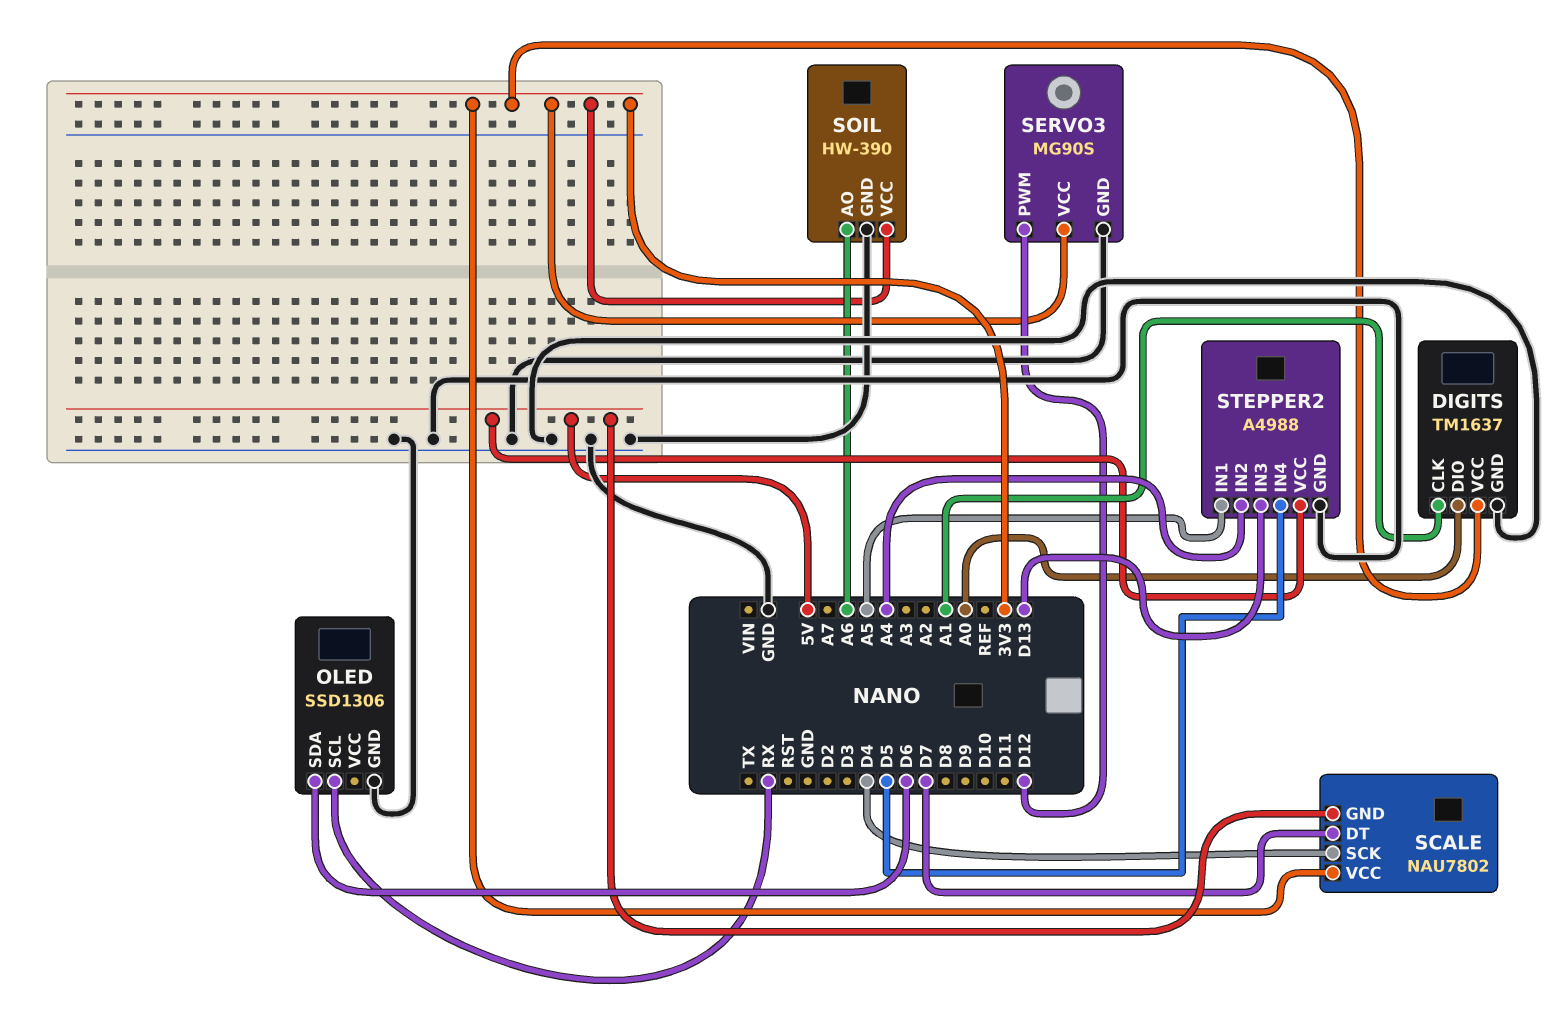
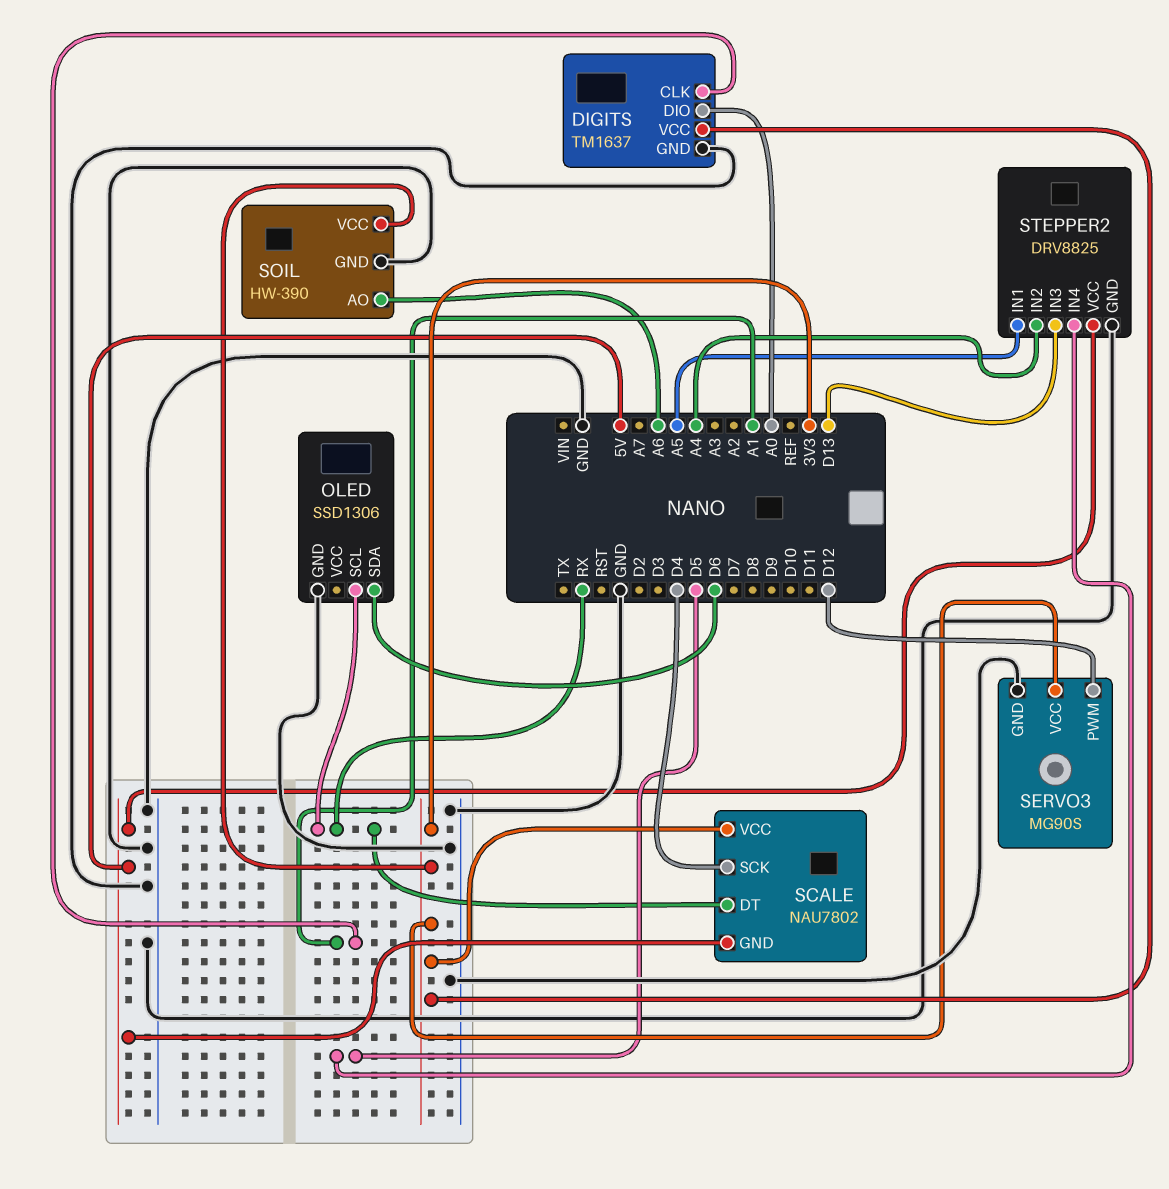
SCALE pin DT: D7 -> RX
STEPPER2: A4988 -> DRV8825

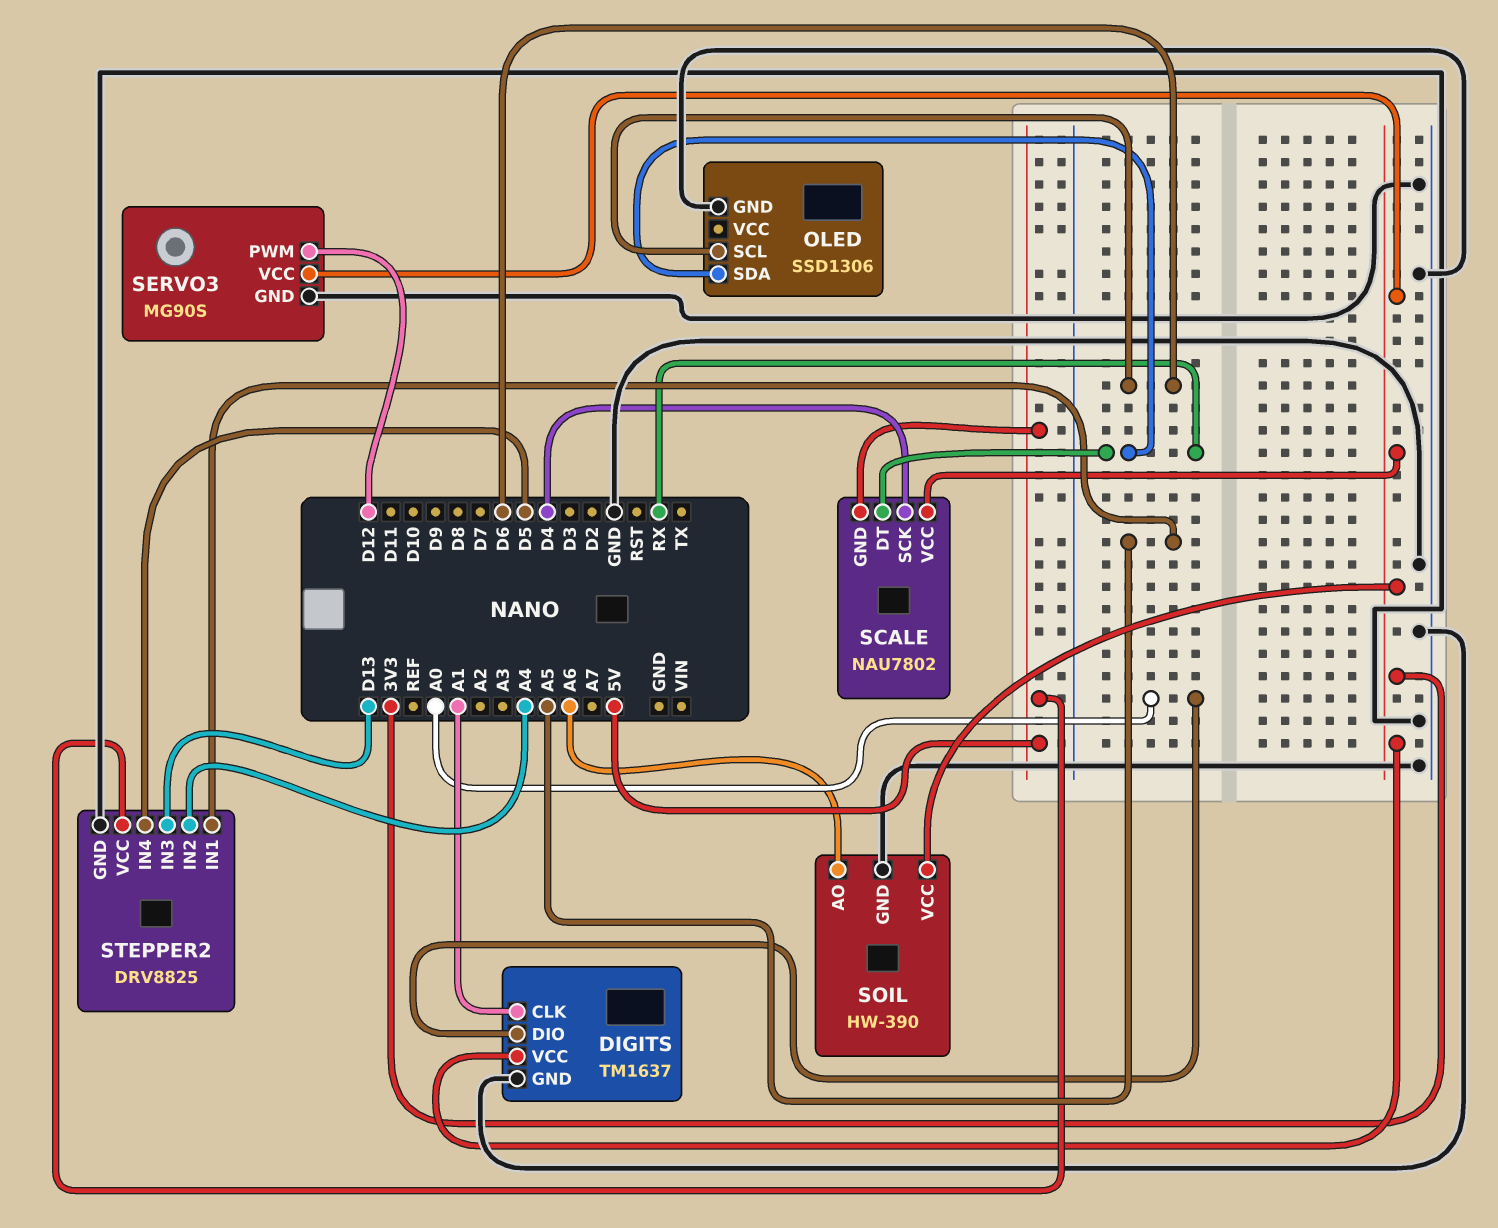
OLED pin SCL: RX -> D6
OLED pin SDA: D6 -> RX

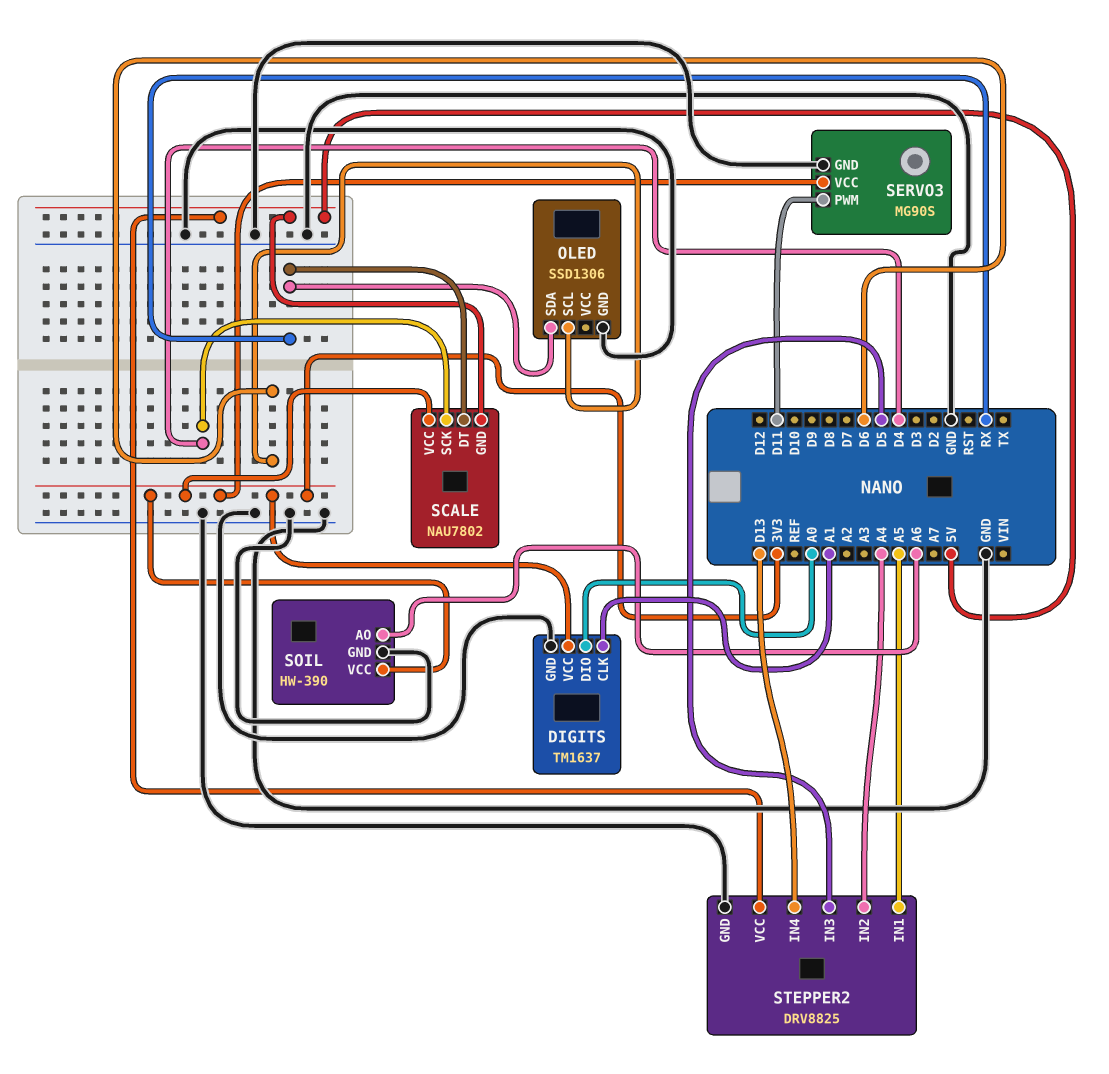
SERVO3 pin PWM: D12 -> D11
STEPPER2 pin IN3: D13 -> D5
STEPPER2 pin IN4: D5 -> D13

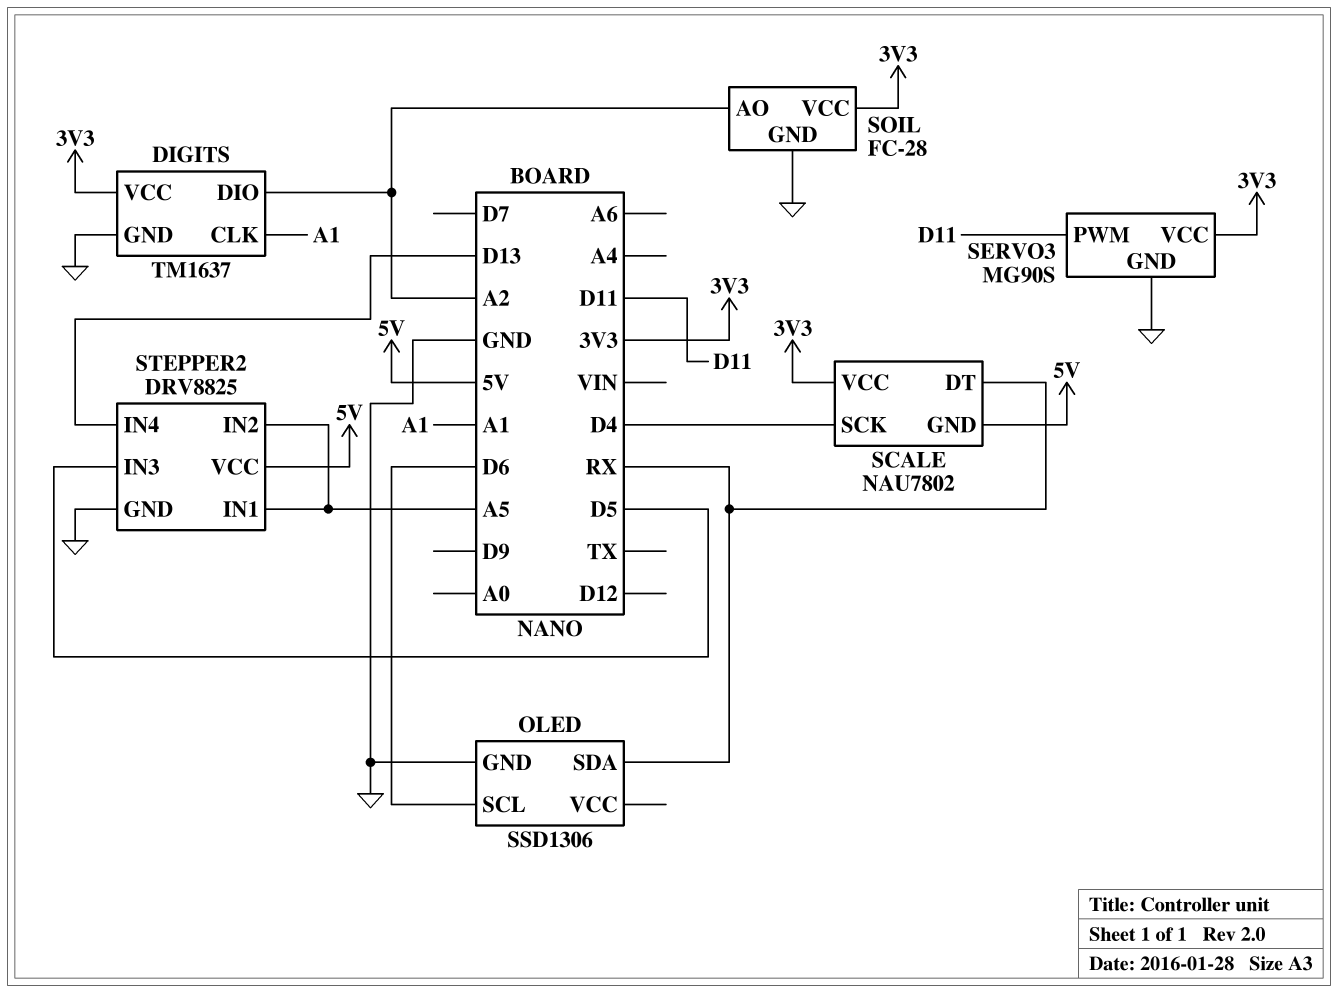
DIGITS pin DIO: A0 -> A2
SOIL: HW-390 -> FC-28
SOIL pin AO: A6 -> A2
STEPPER2 pin IN2: A4 -> A5

